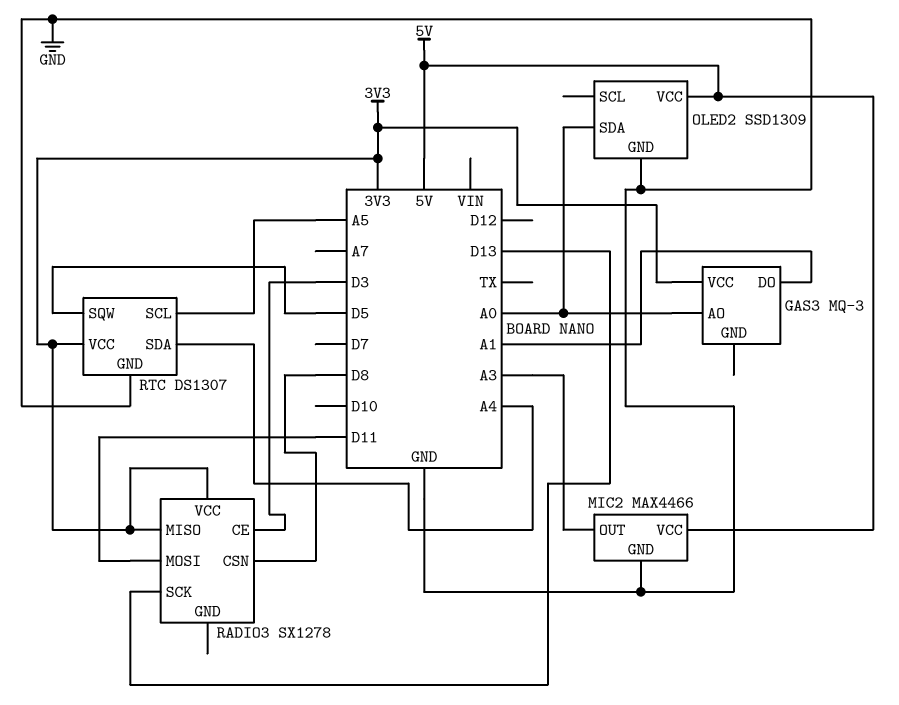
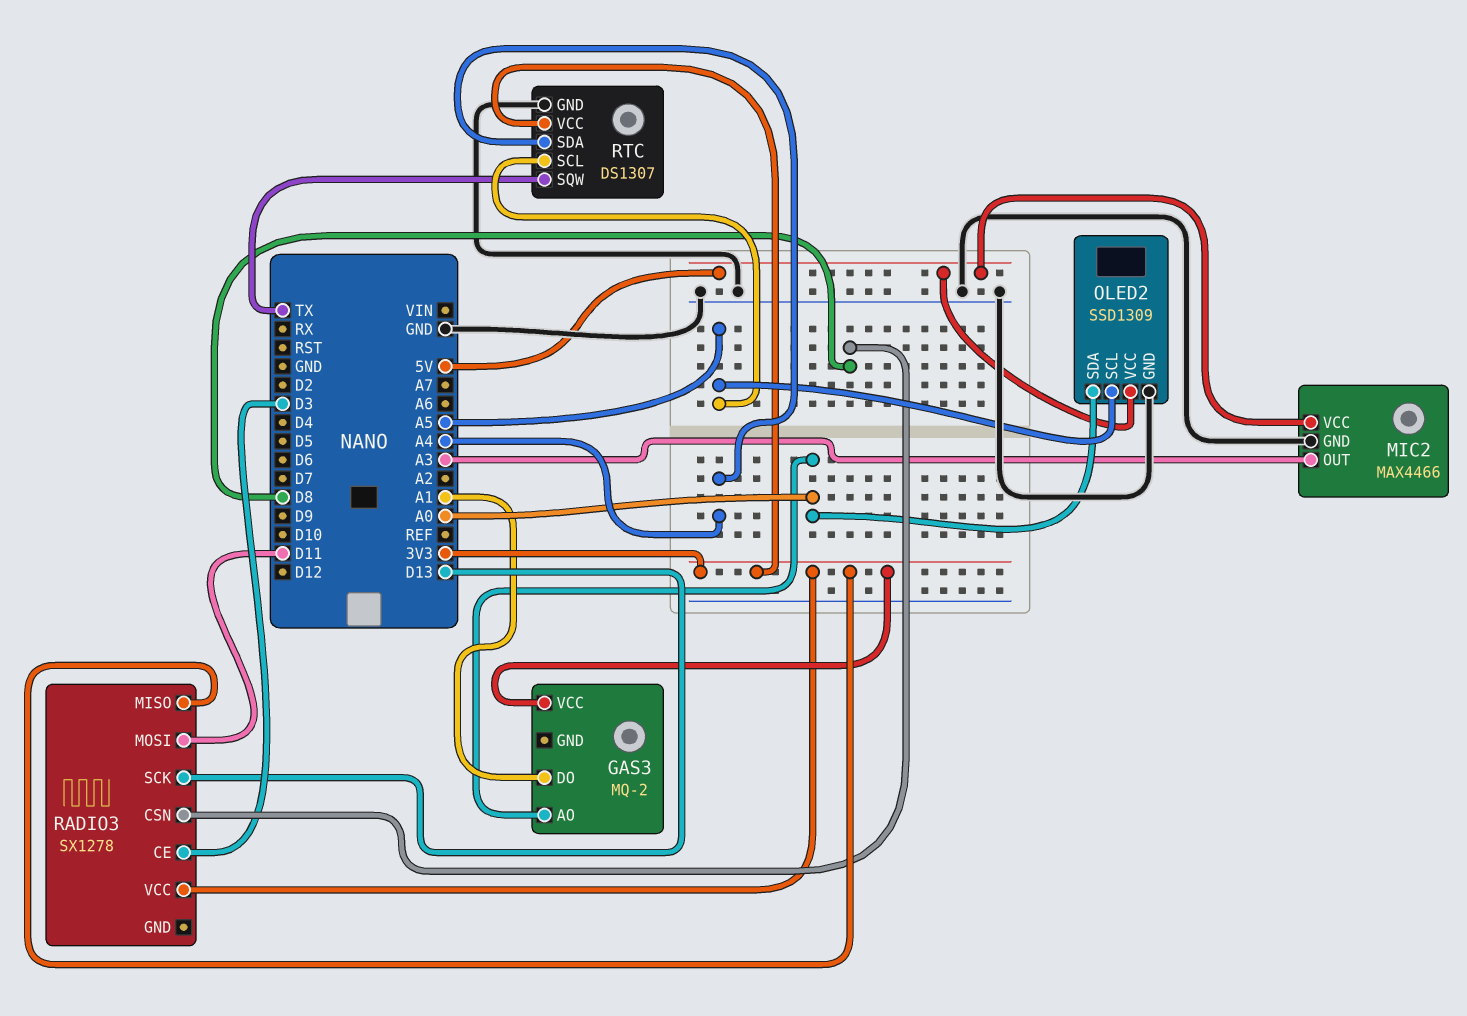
GAS3: MQ-3 -> MQ-2
OLED2 pin SCL: none -> A5
RTC pin SQW: D5 -> TX

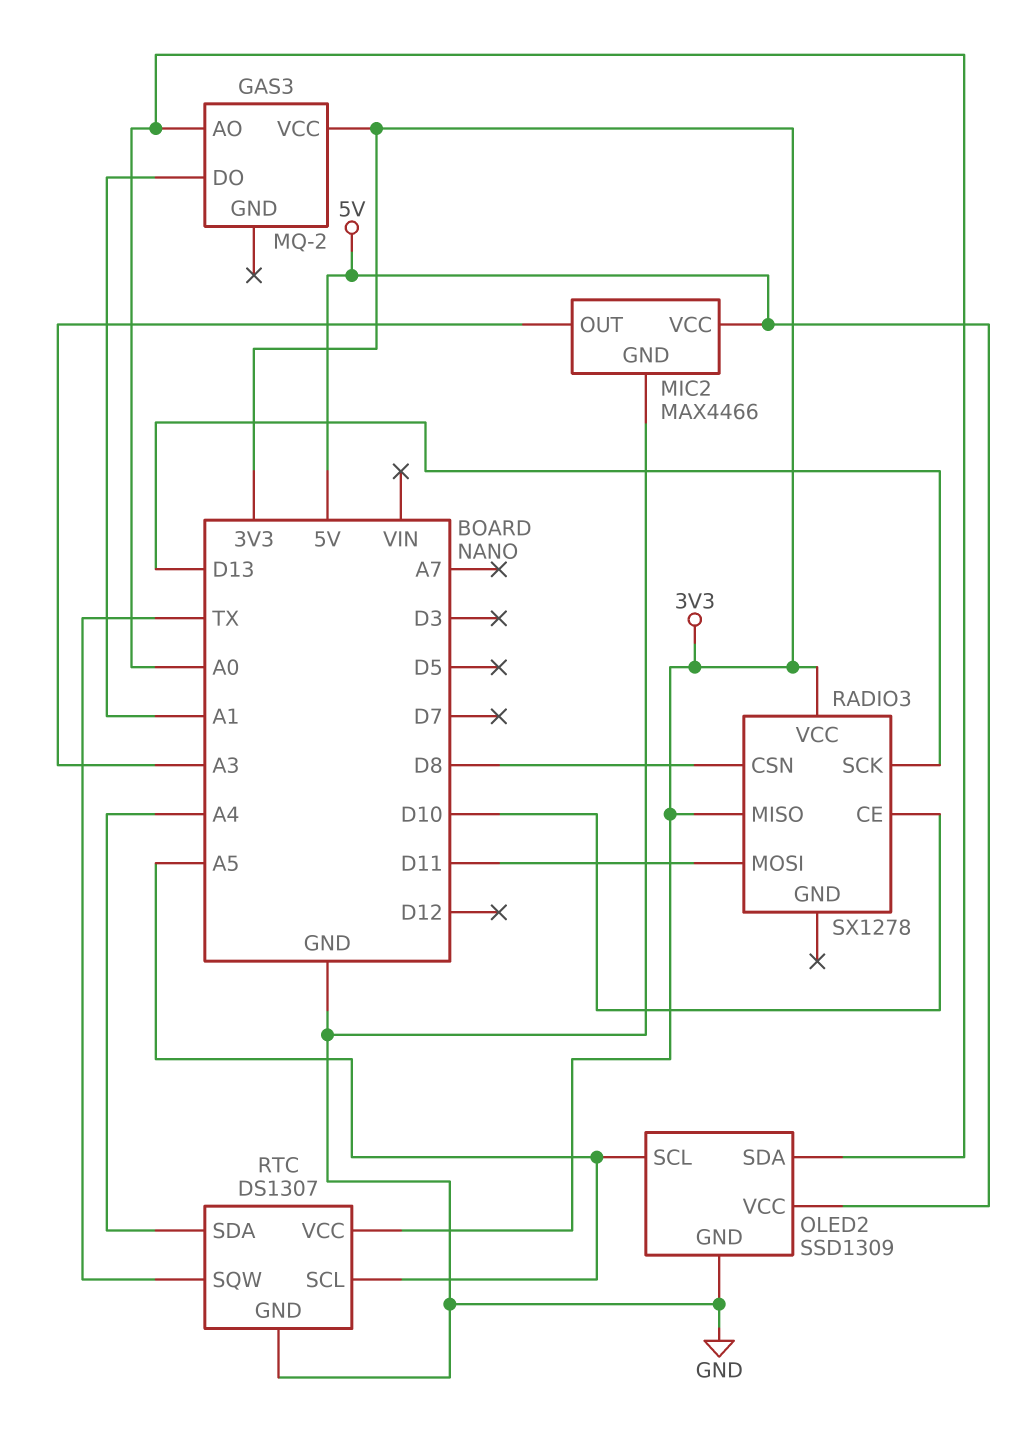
RADIO3 pin CE: D3 -> D10

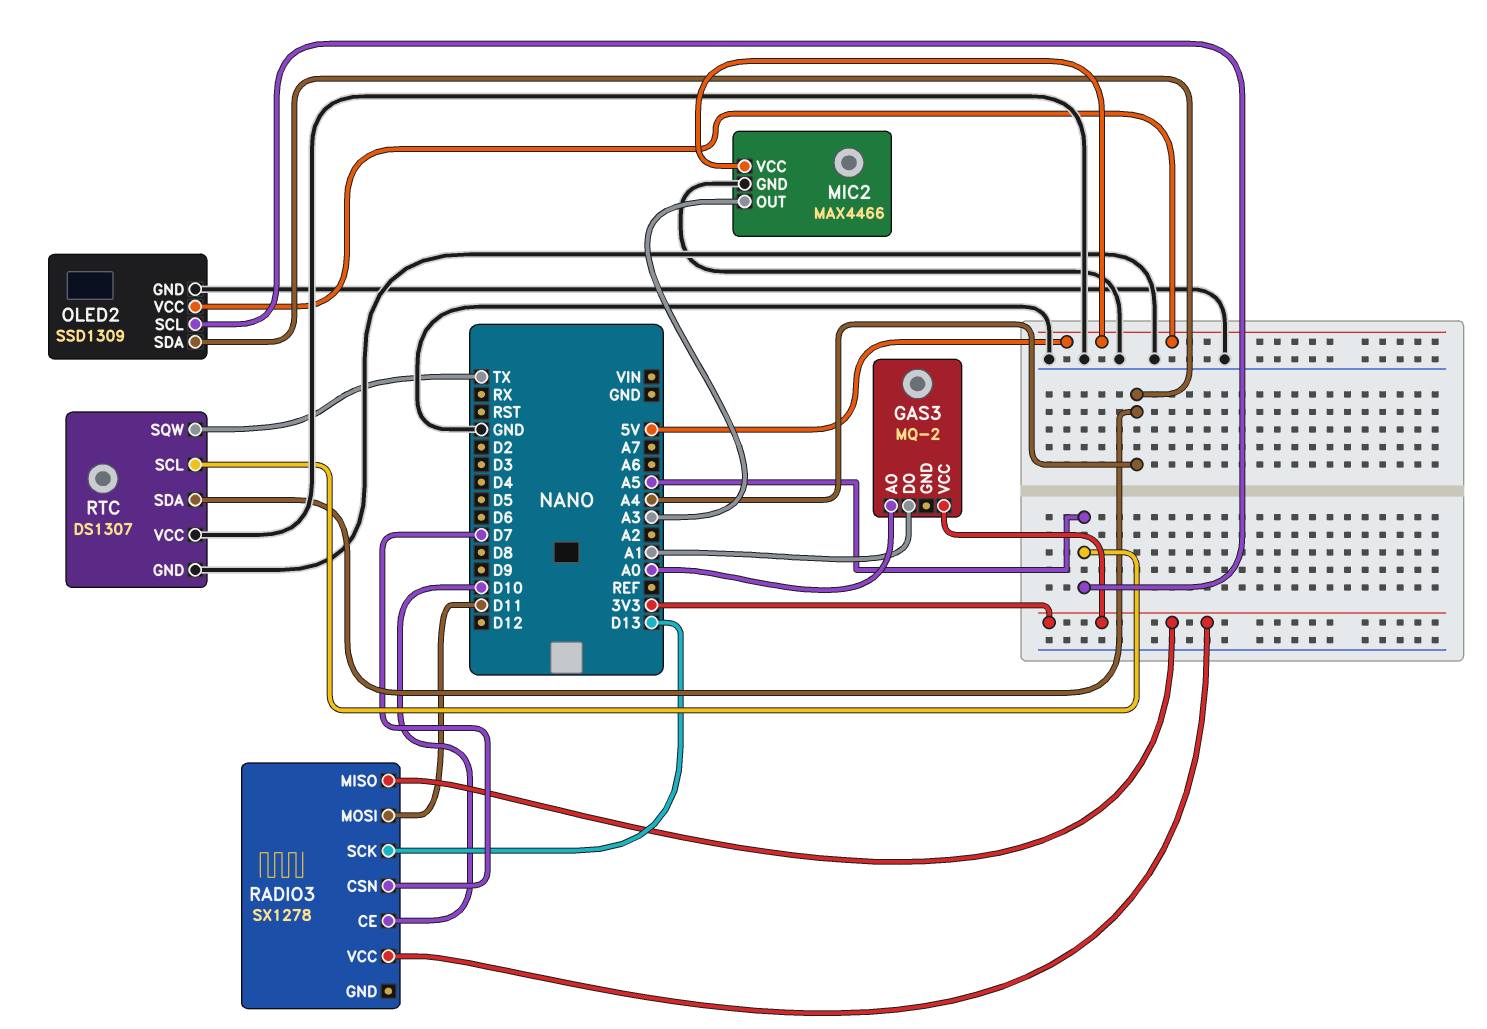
OLED2 pin SDA: A0 -> A4
RADIO3 pin CSN: D8 -> D7
RTC pin VCC: 3V3 -> GND

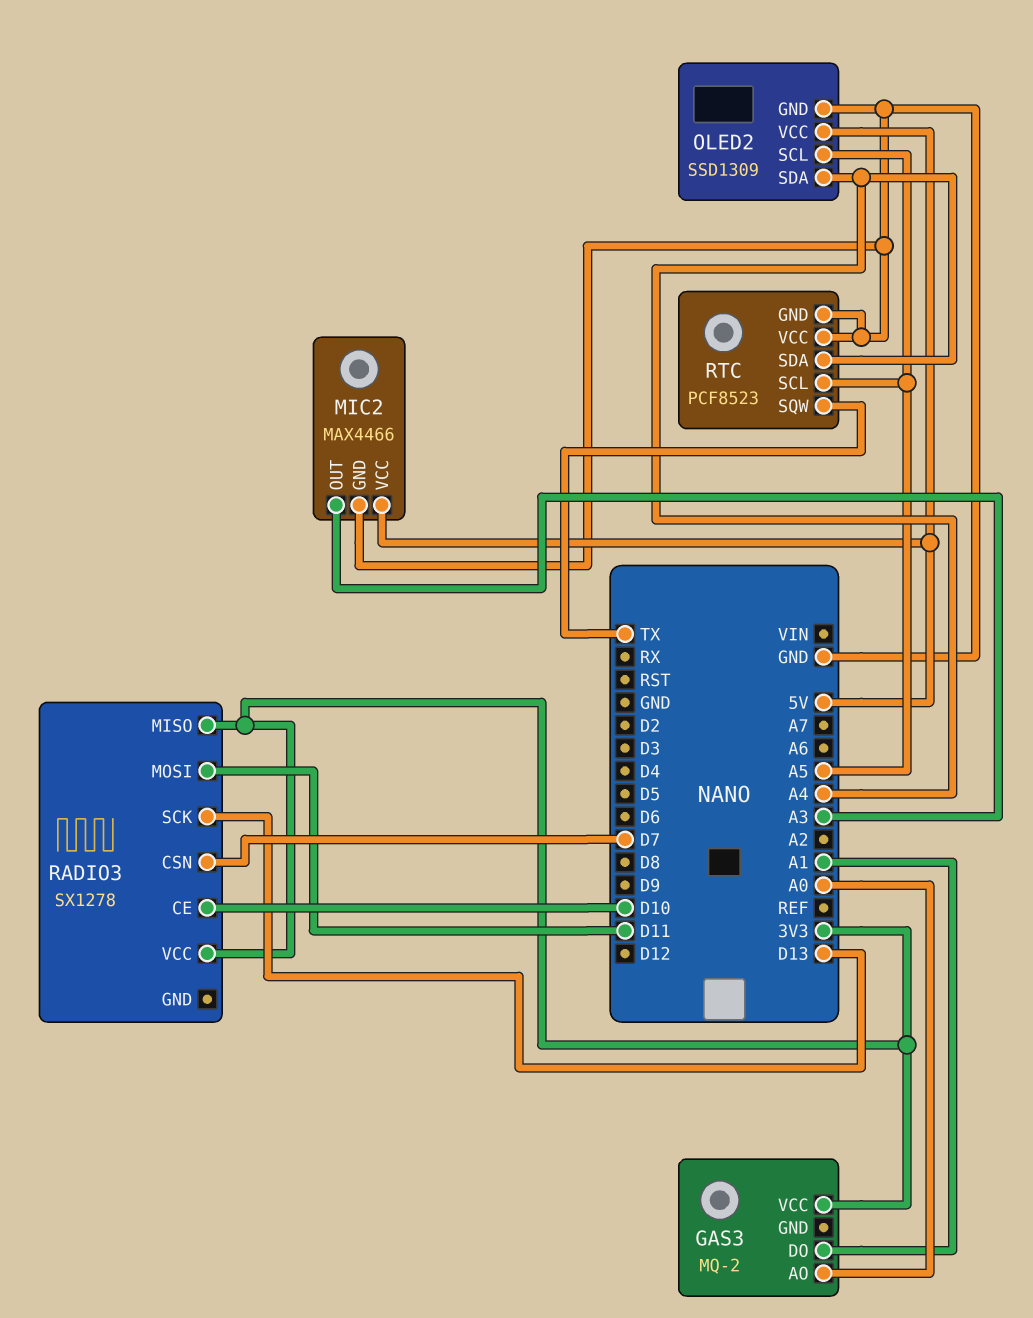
RTC: DS1307 -> PCF8523

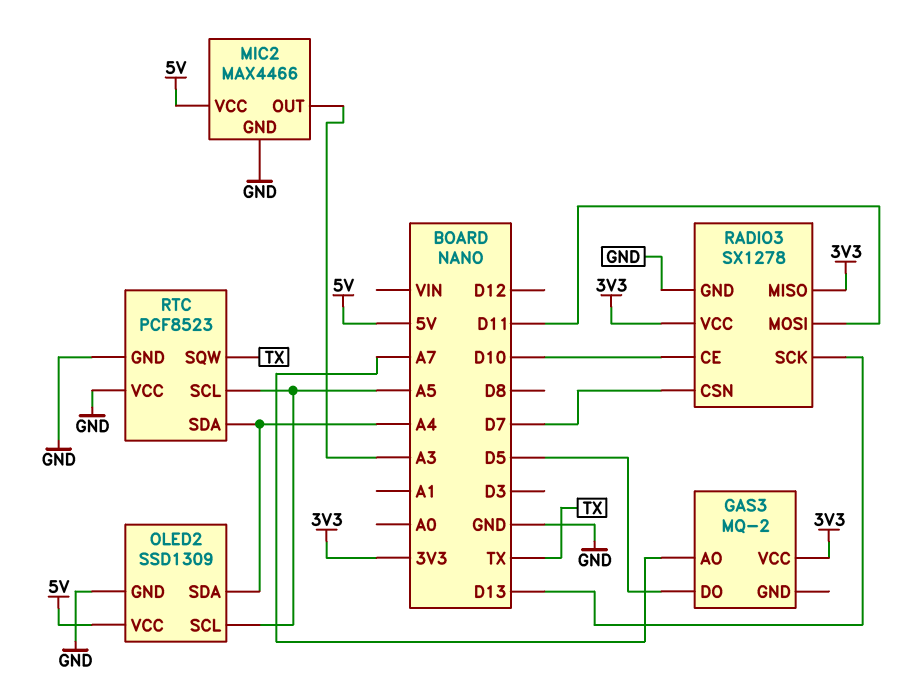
GAS3 pin AO: A0 -> A7
GAS3 pin DO: A1 -> D5
RADIO3 pin GND: none -> GND

